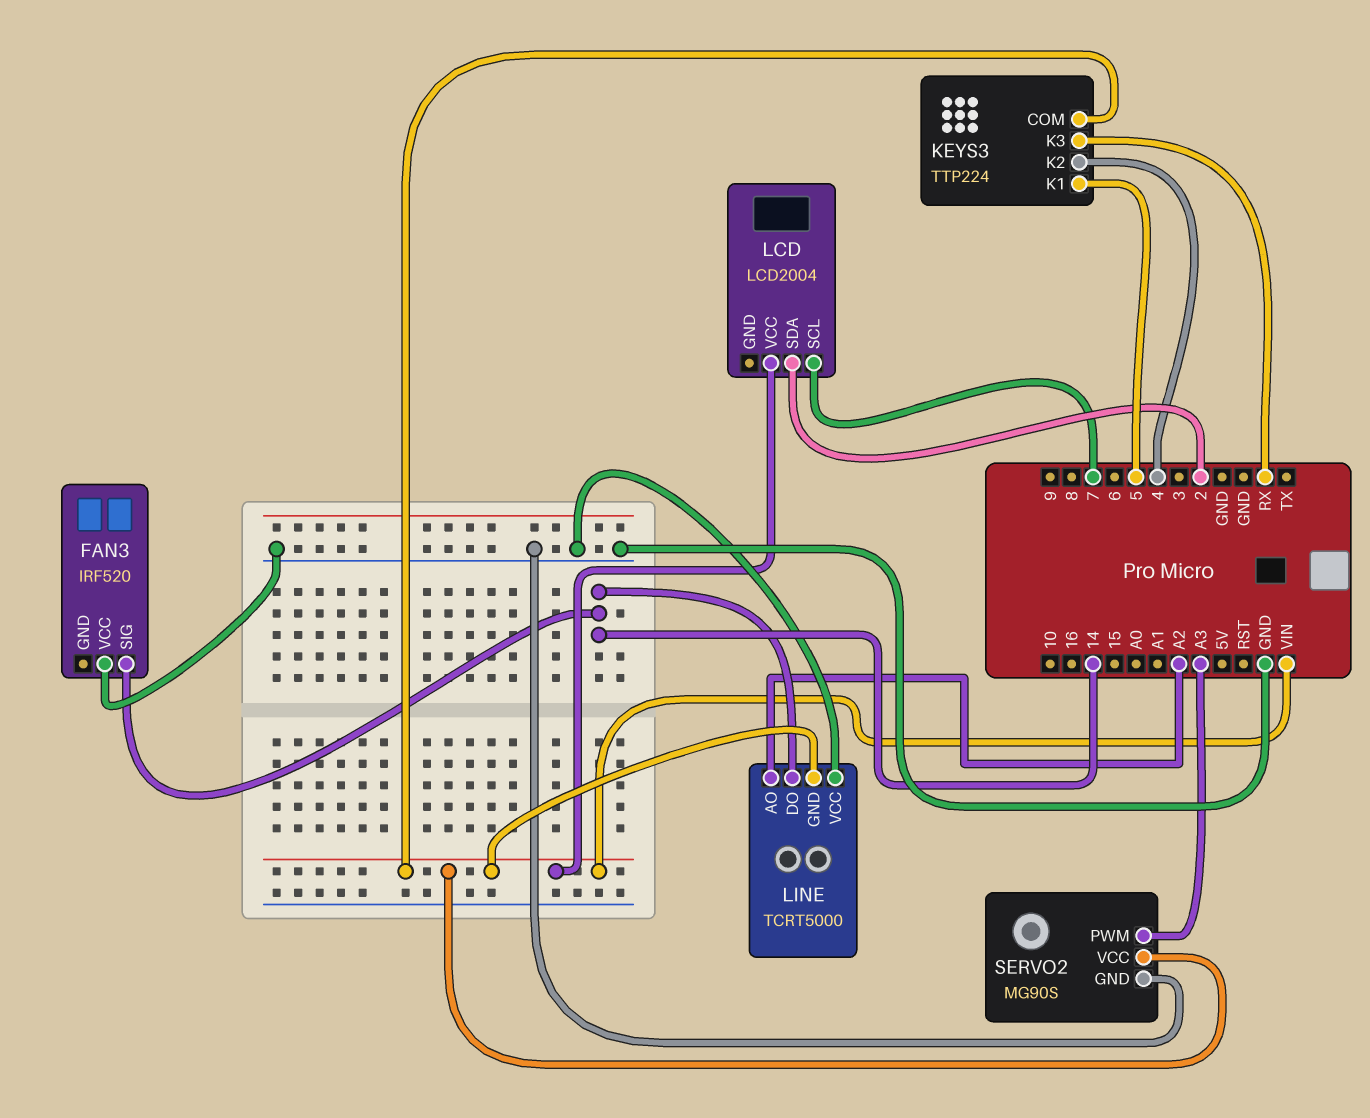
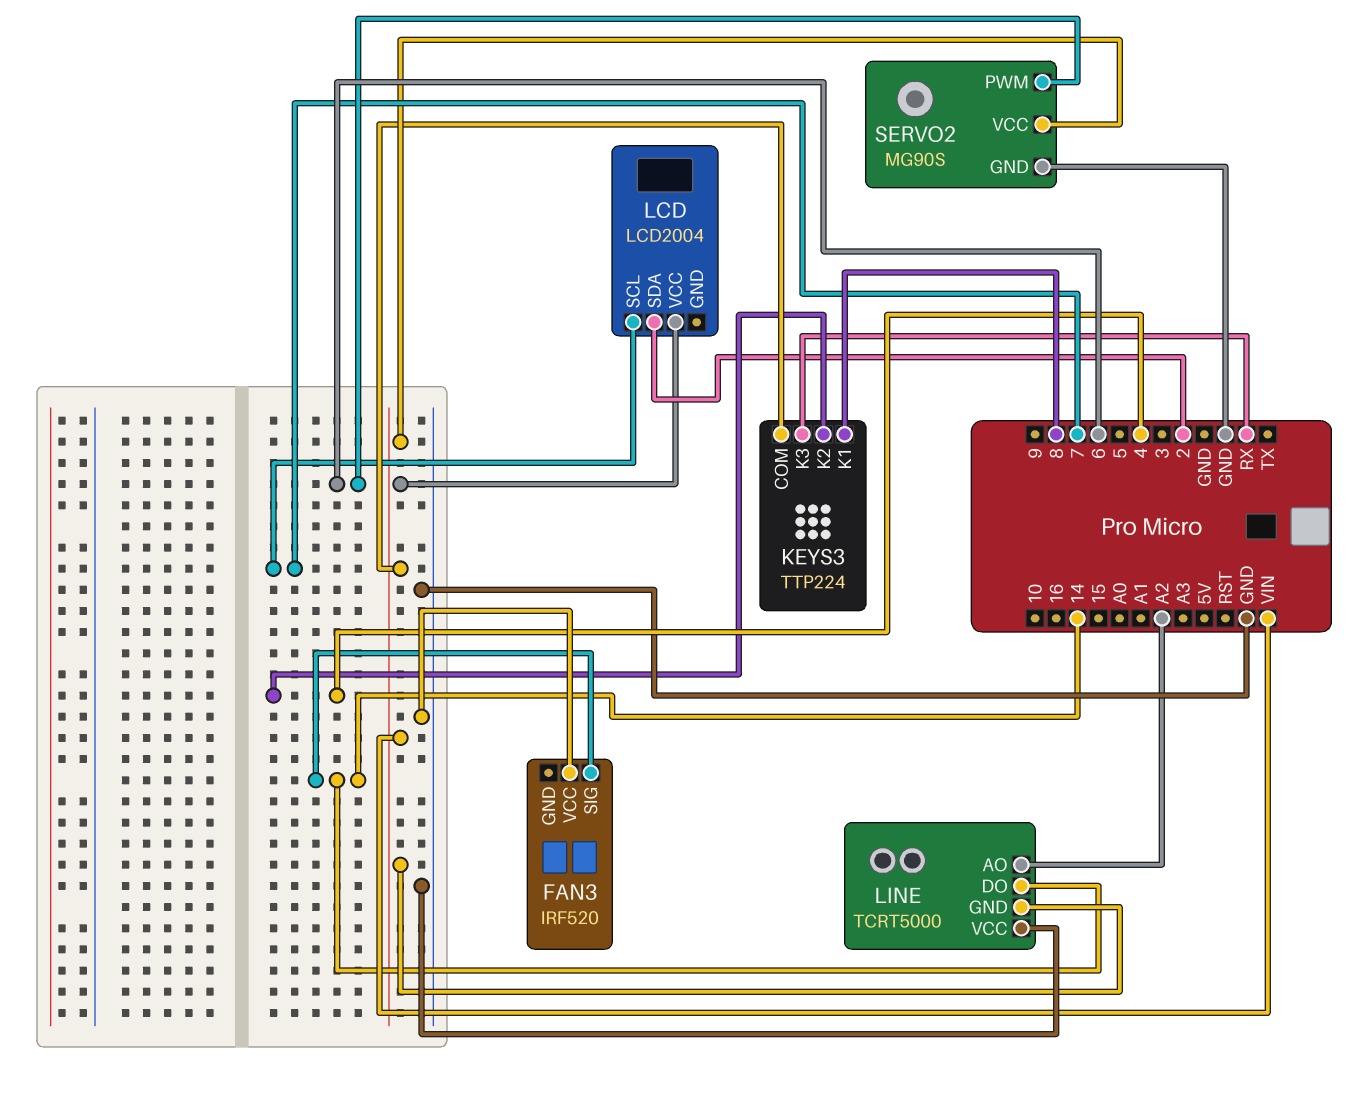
KEYS3 pin K1: 5 -> 8
SERVO2 pin PWM: A3 -> 6

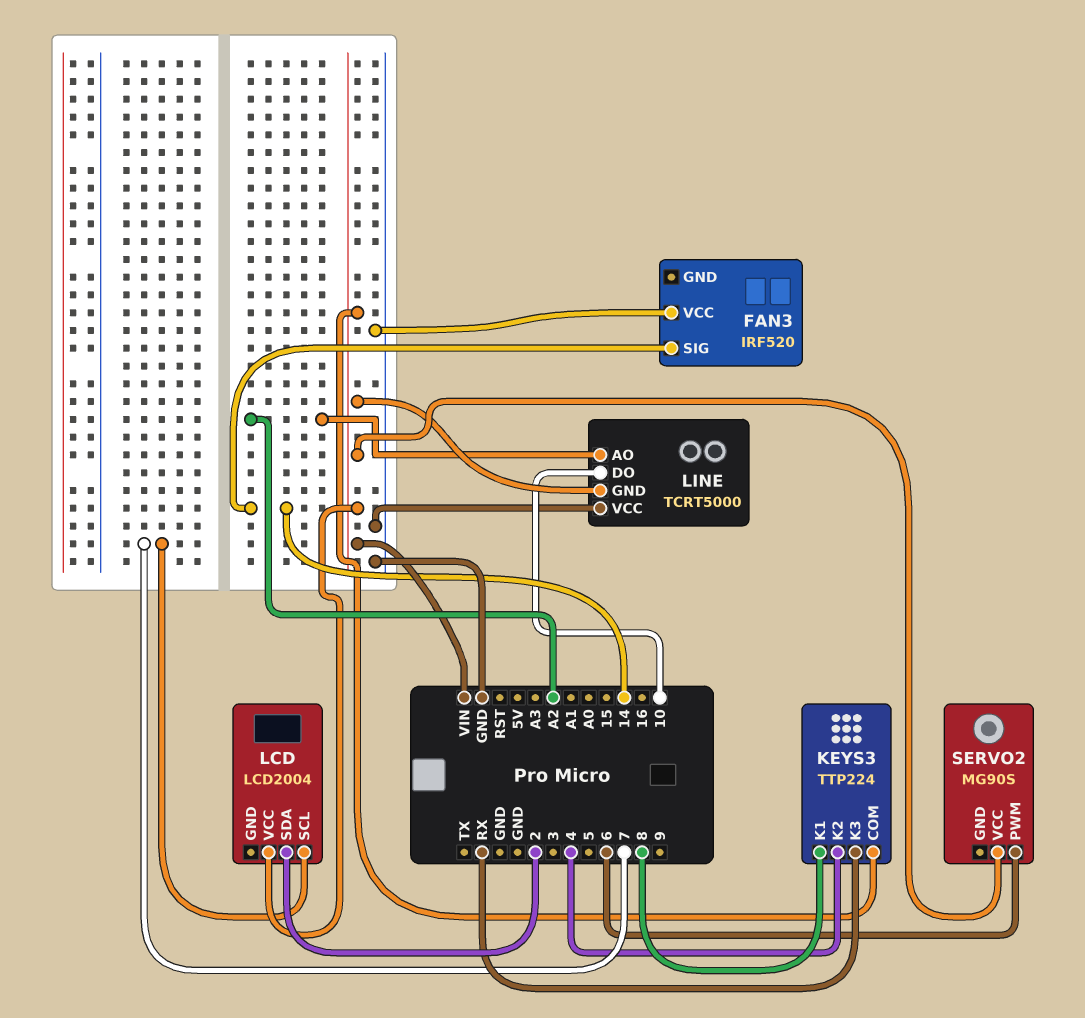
LINE pin DO: 14 -> 10
SERVO2 pin GND: GND -> none

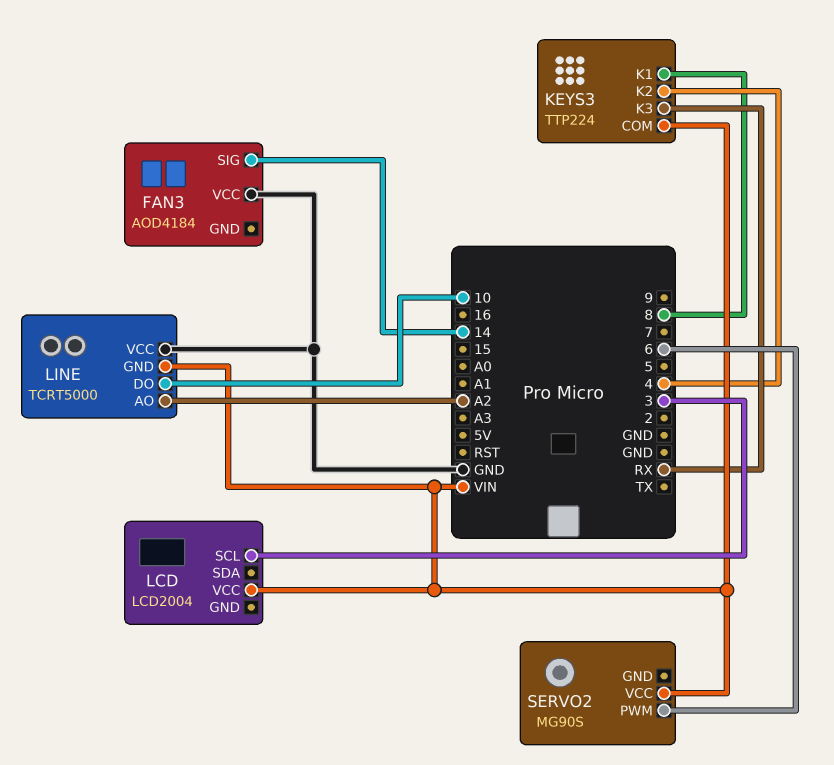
FAN3: IRF520 -> AOD4184
LCD pin SCL: 7 -> 3
LCD pin SDA: 2 -> none

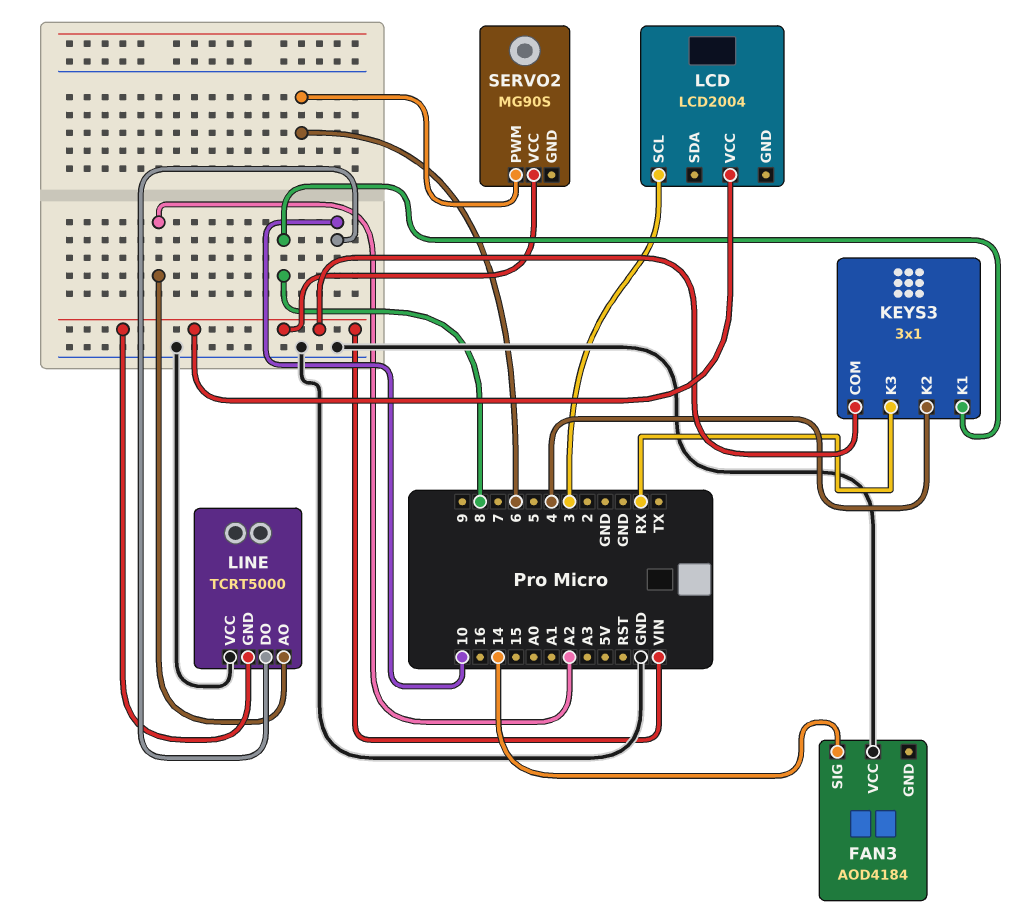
KEYS3: TTP224 -> 3x1

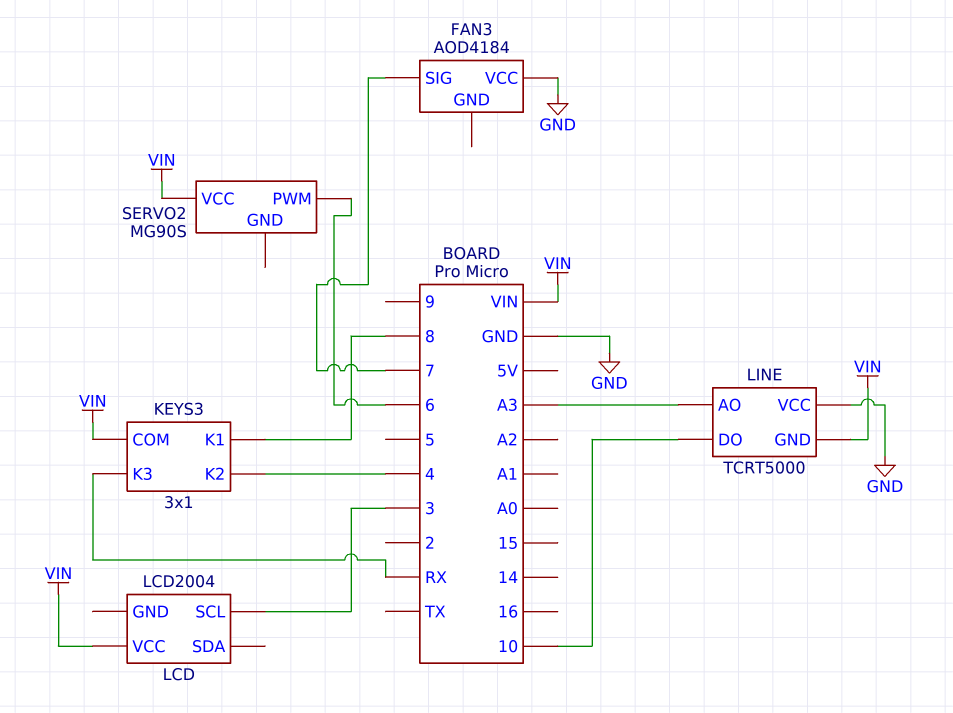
FAN3 pin SIG: 14 -> 7
LINE pin AO: A2 -> A3

